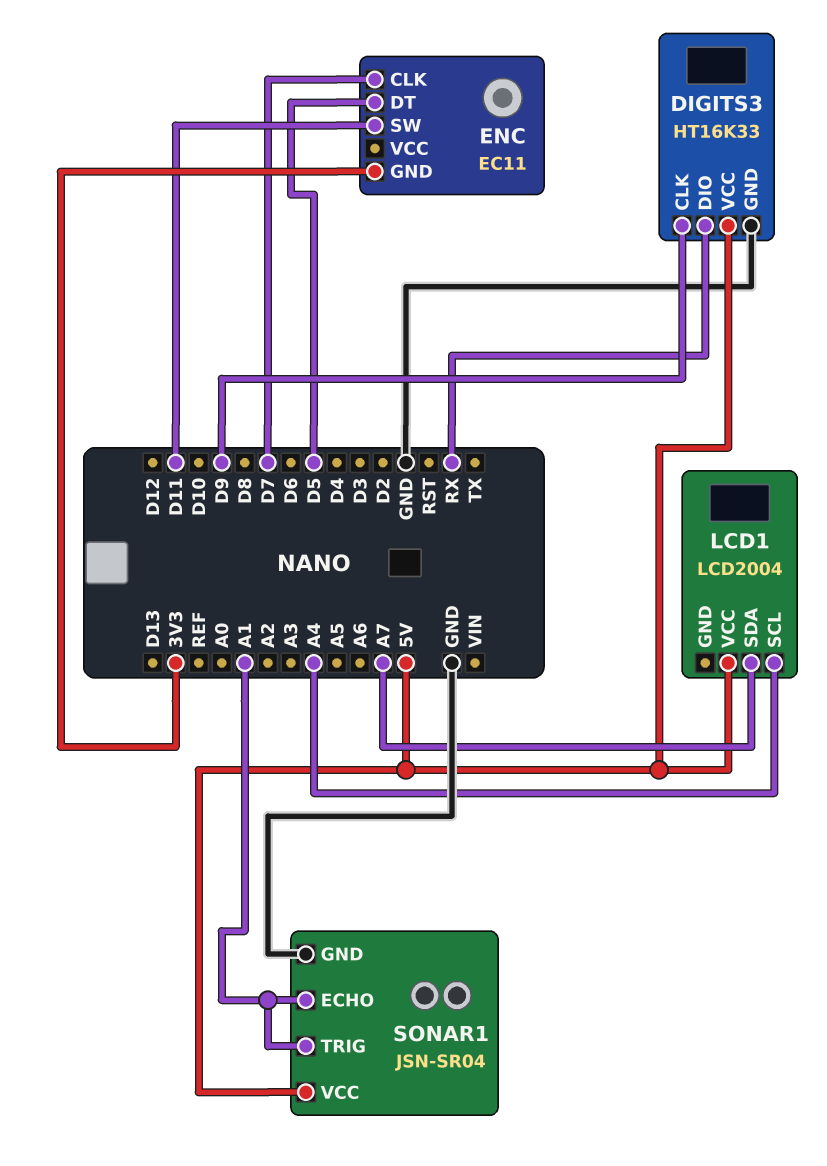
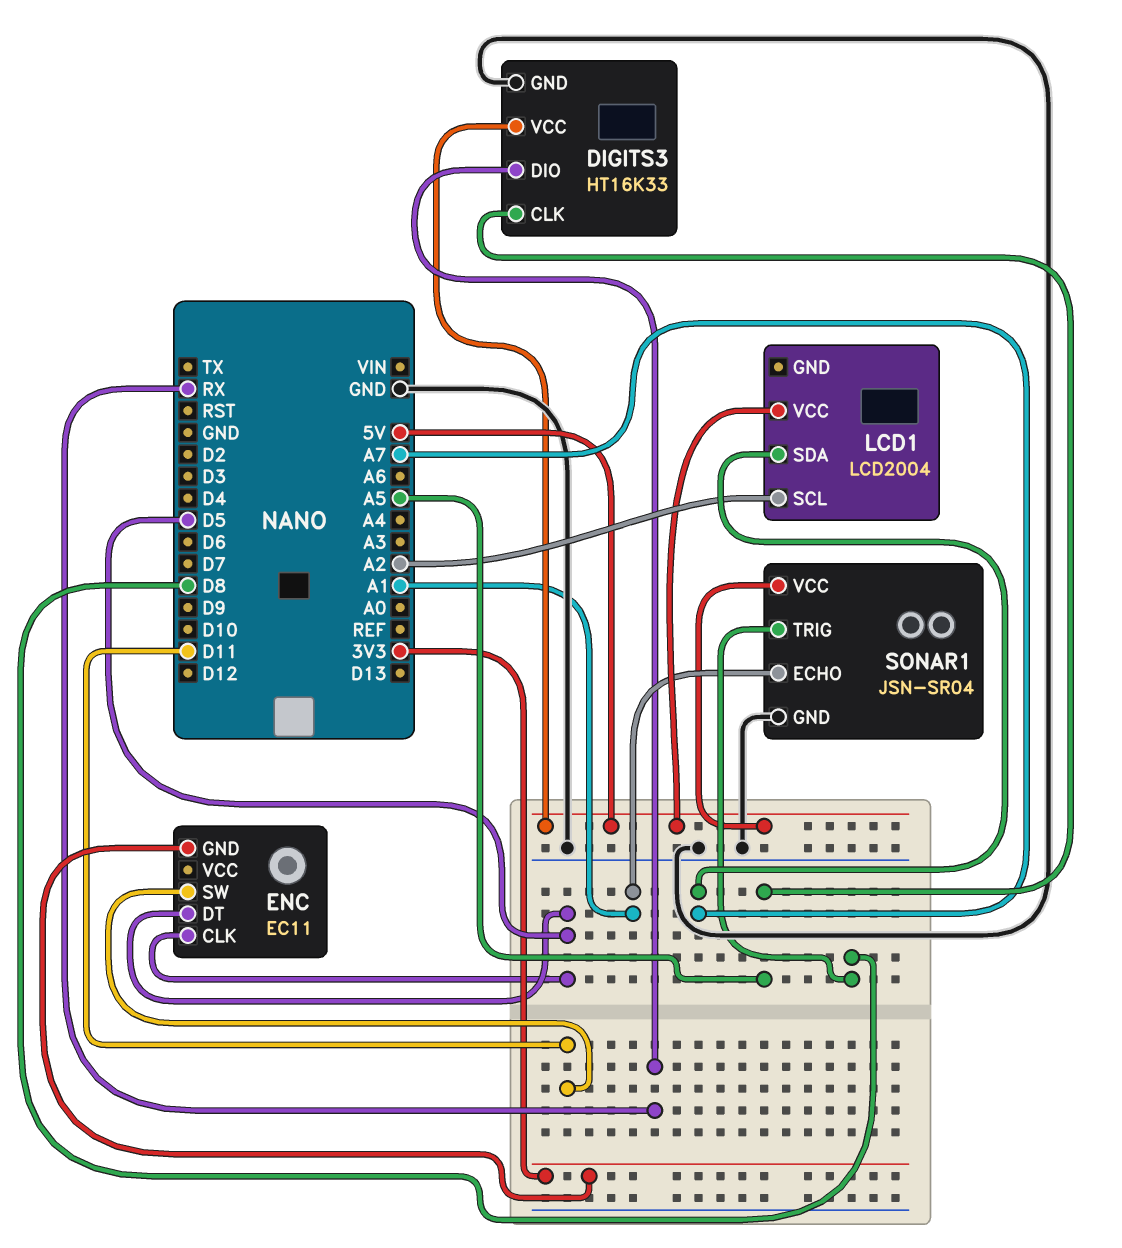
DIGITS3 pin CLK: D9 -> A5
ENC pin CLK: D7 -> D5
LCD1 pin SCL: A4 -> A2
SONAR1 pin TRIG: A1 -> D8

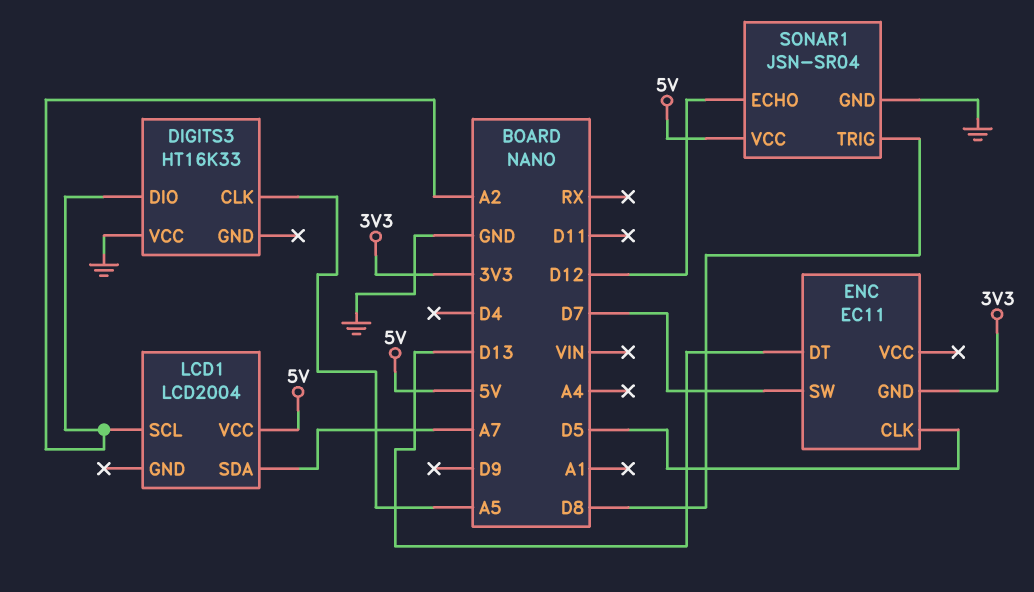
DIGITS3 pin DIO: RX -> A2
DIGITS3 pin GND: GND -> none
DIGITS3 pin VCC: 5V -> GND
ENC pin DT: D5 -> D13
ENC pin SW: D11 -> D7
SONAR1 pin ECHO: A1 -> D12

